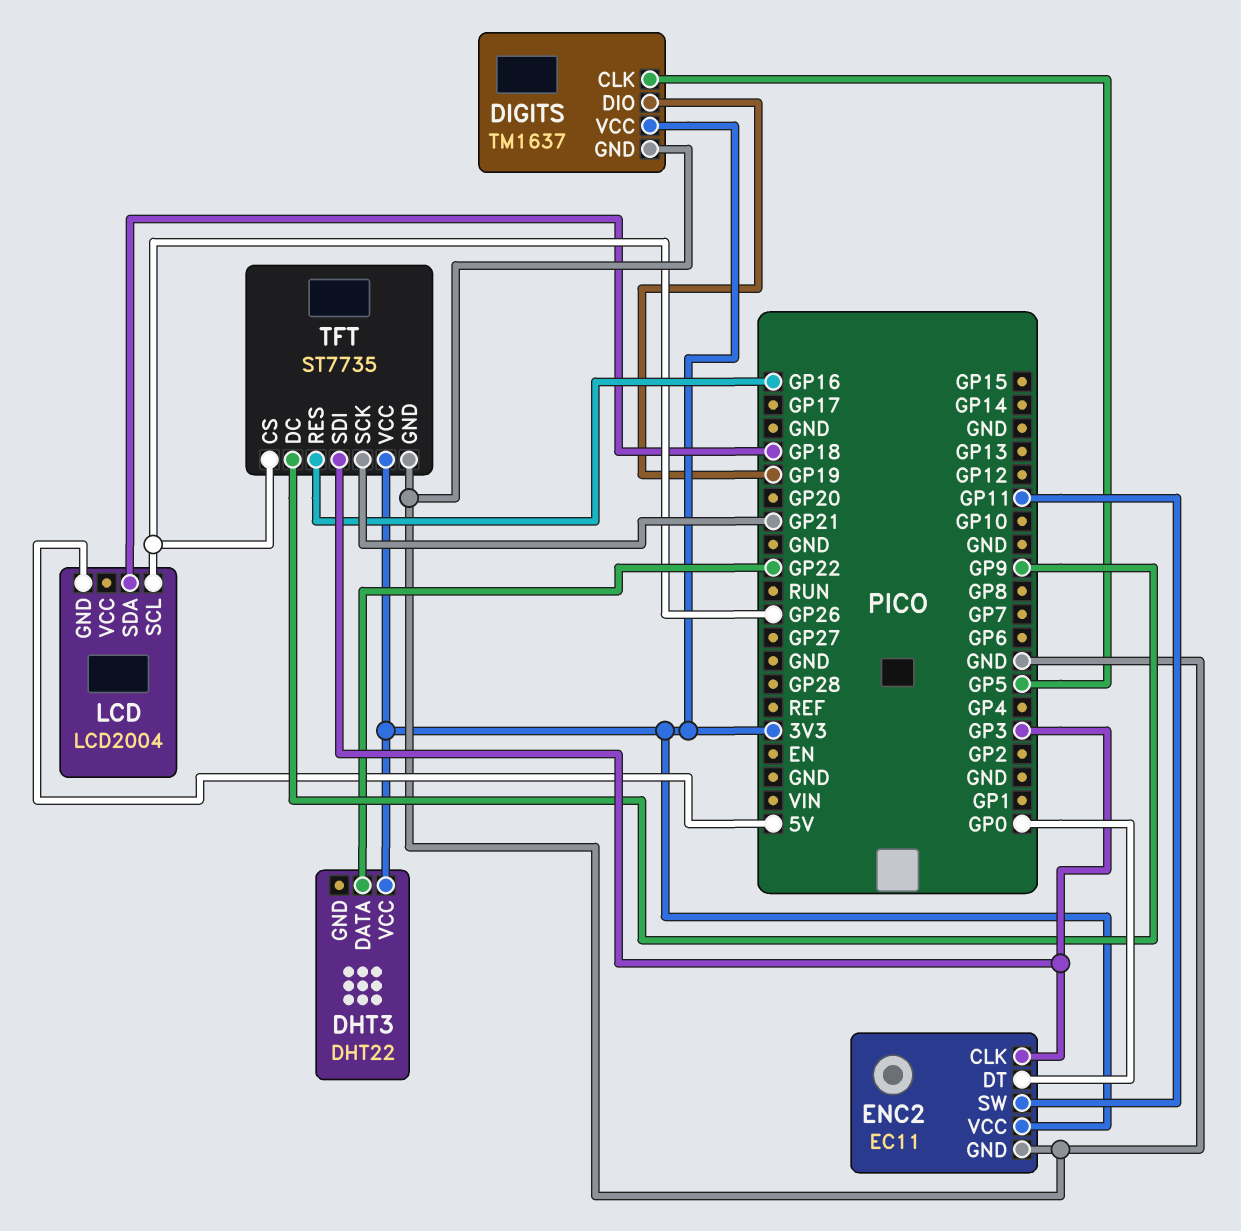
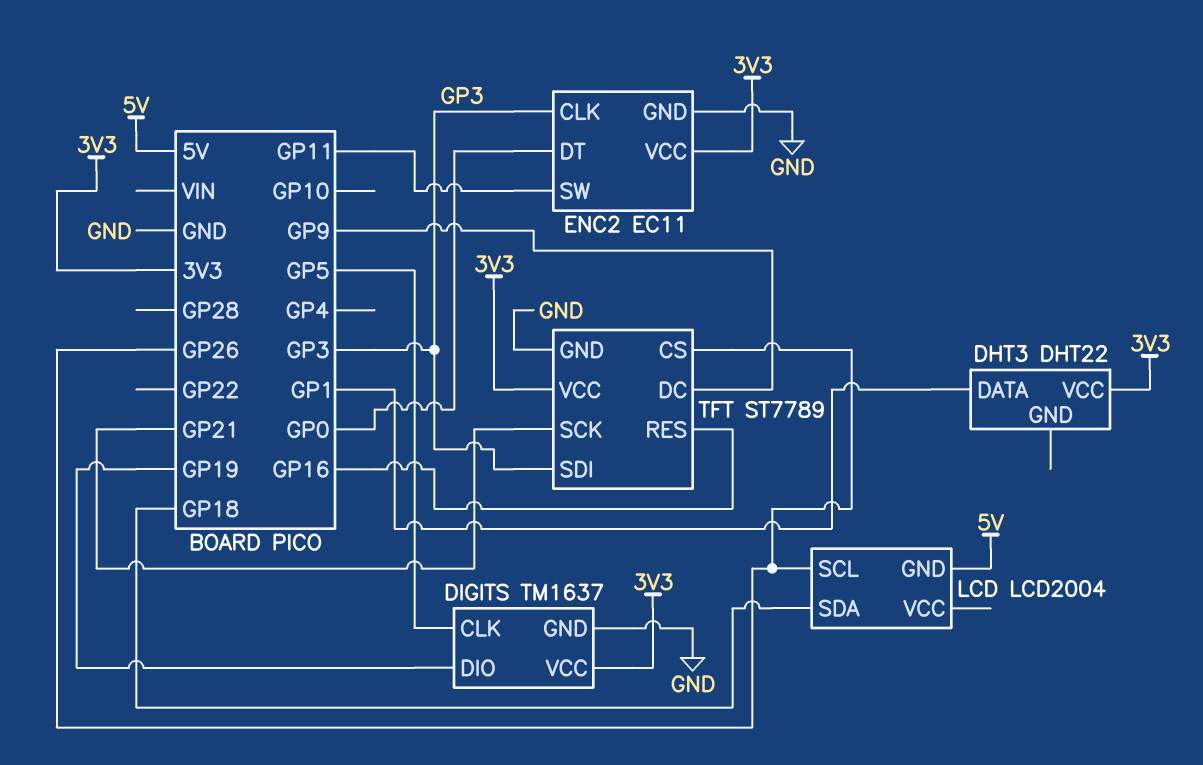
DHT3 pin DATA: GP22 -> GP1
TFT: ST7735 -> ST7789

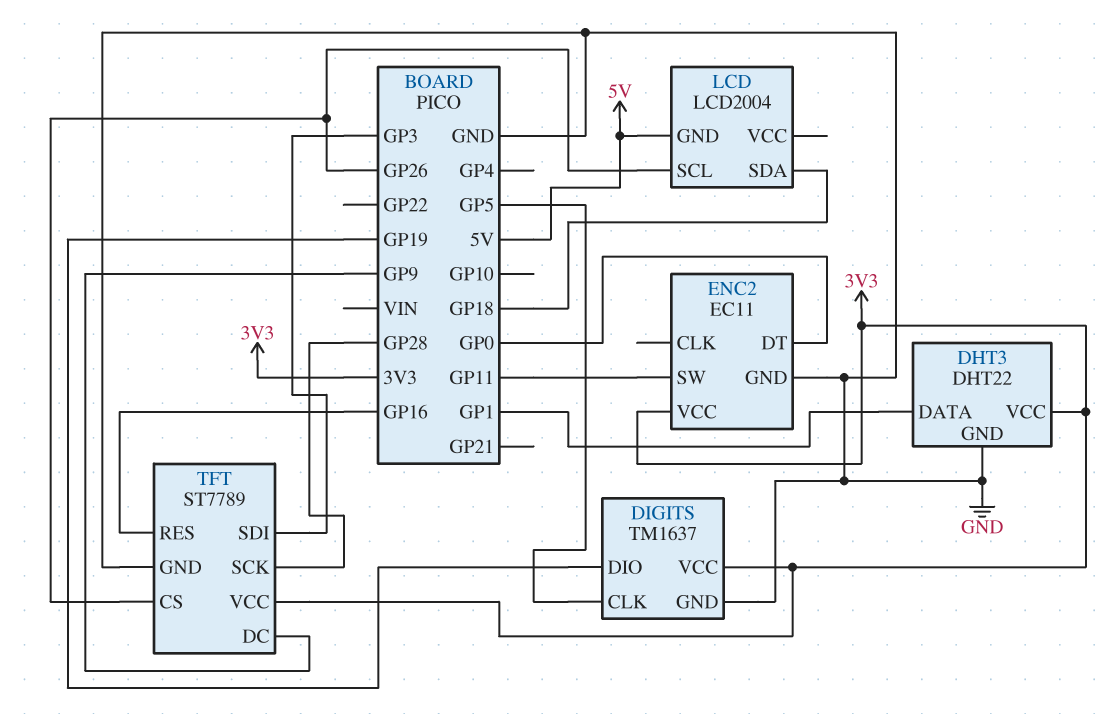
DHT3 pin GND: none -> GND
ENC2 pin CLK: GP3 -> none
TFT pin SCK: GP21 -> GP28

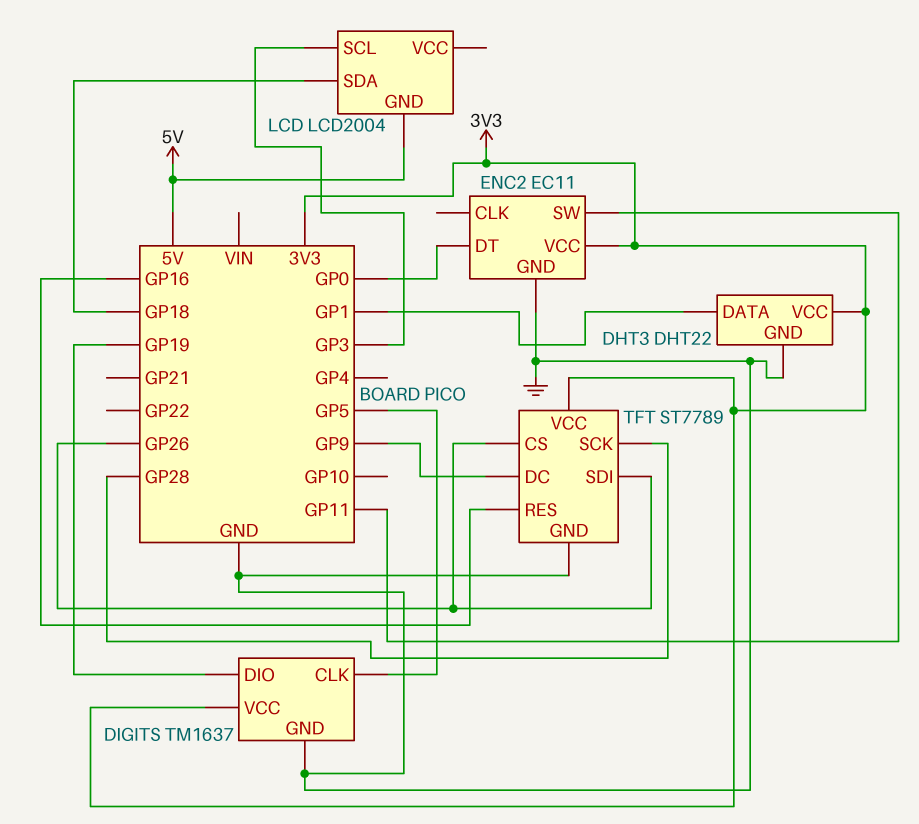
LCD pin SCL: GP26 -> GP3
TFT pin SDI: GP3 -> GP26

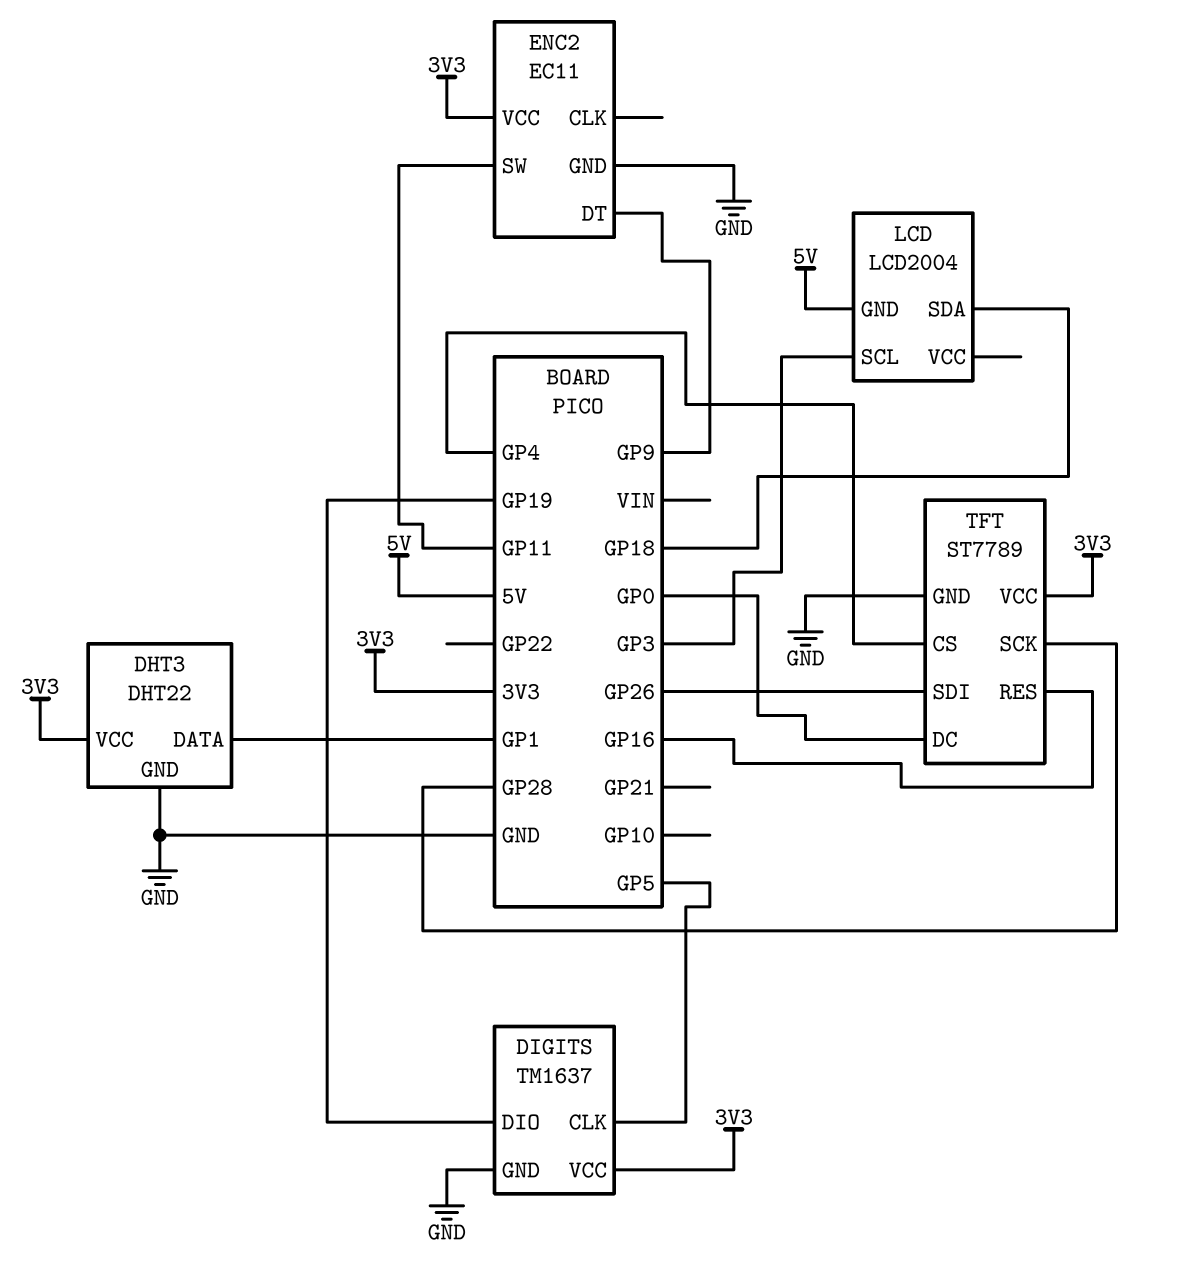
ENC2 pin DT: GP0 -> GP9
TFT pin CS: GP26 -> GP4
TFT pin DC: GP9 -> GP0

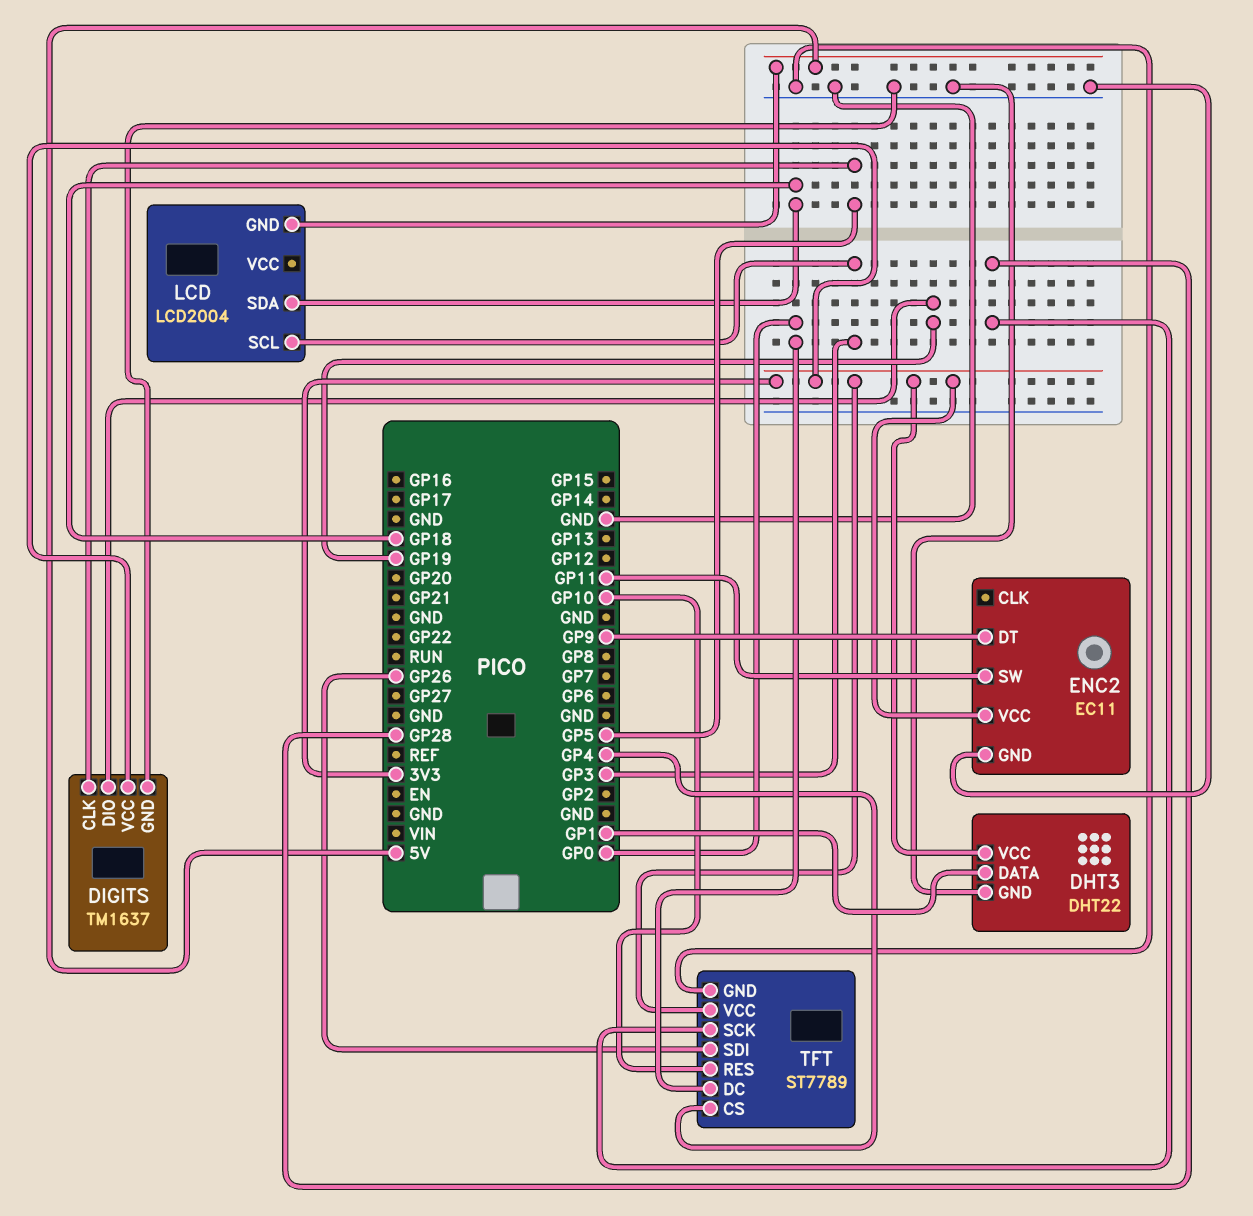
TFT pin RES: GP16 -> GP10

